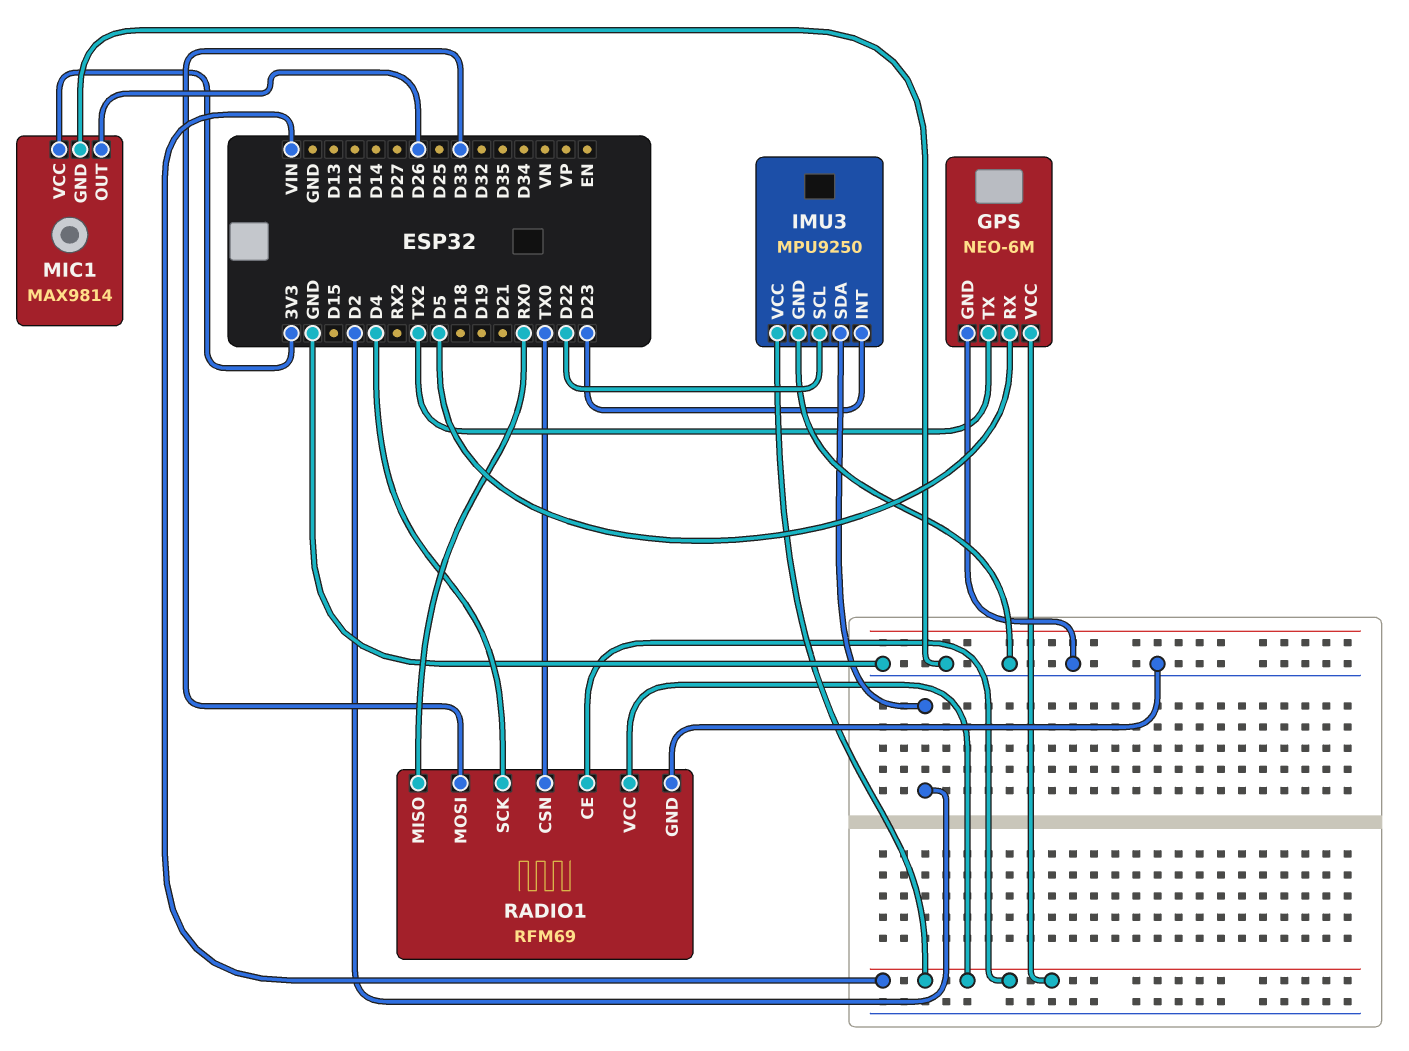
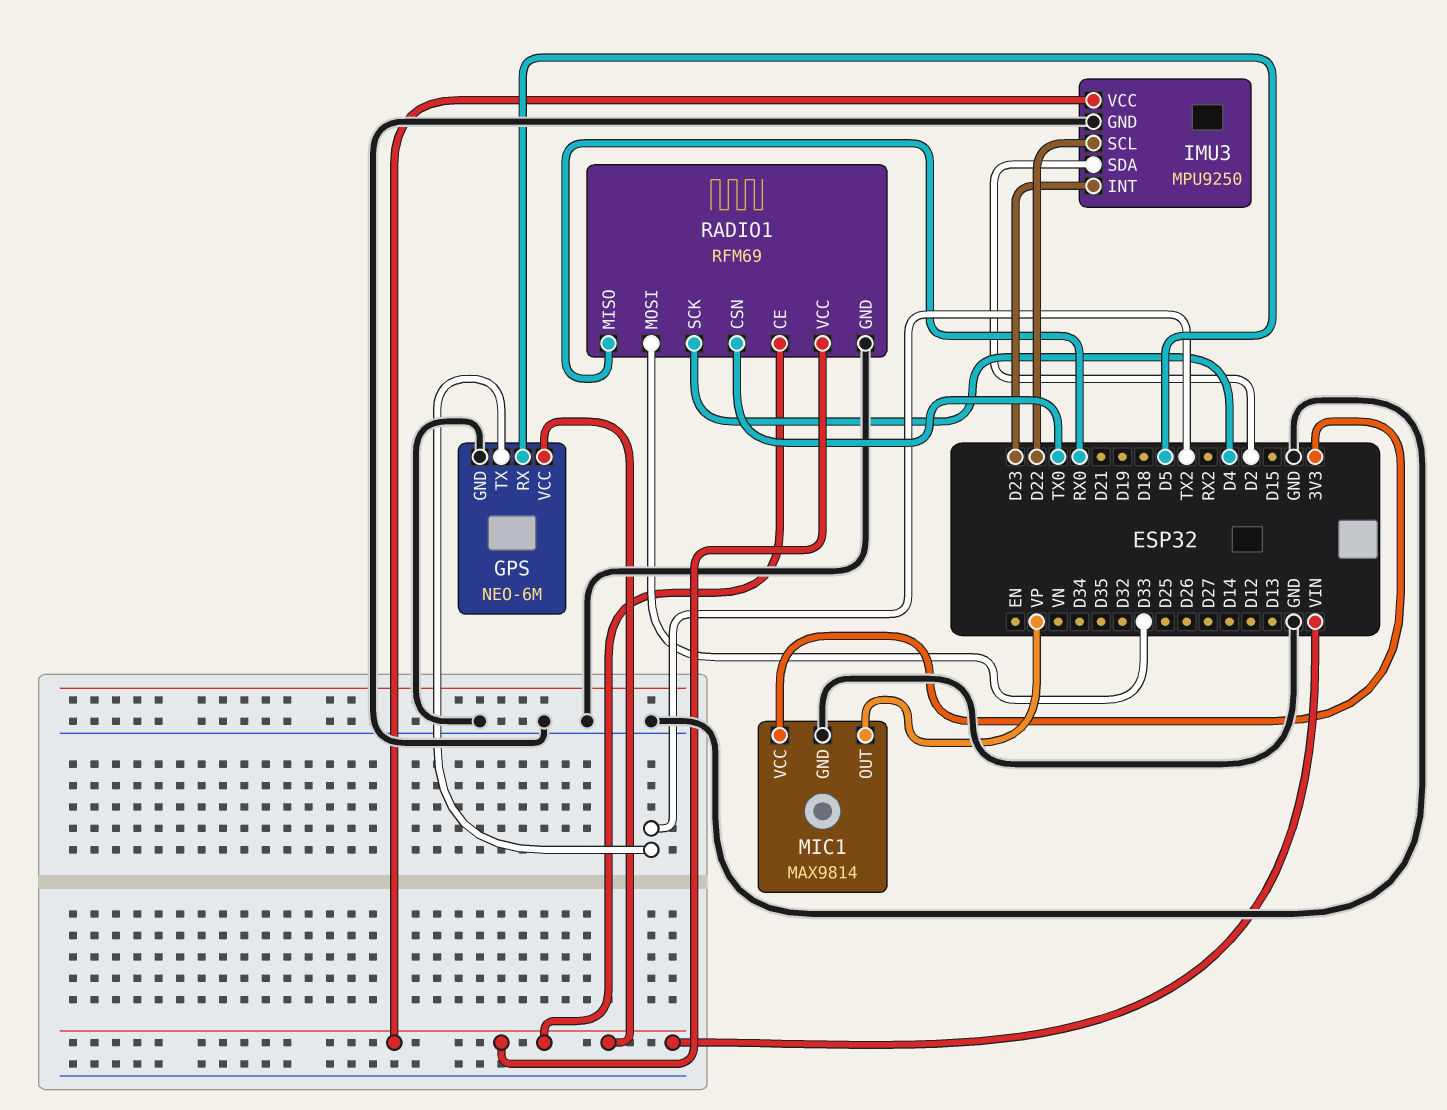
MIC1 pin OUT: D26 -> VP

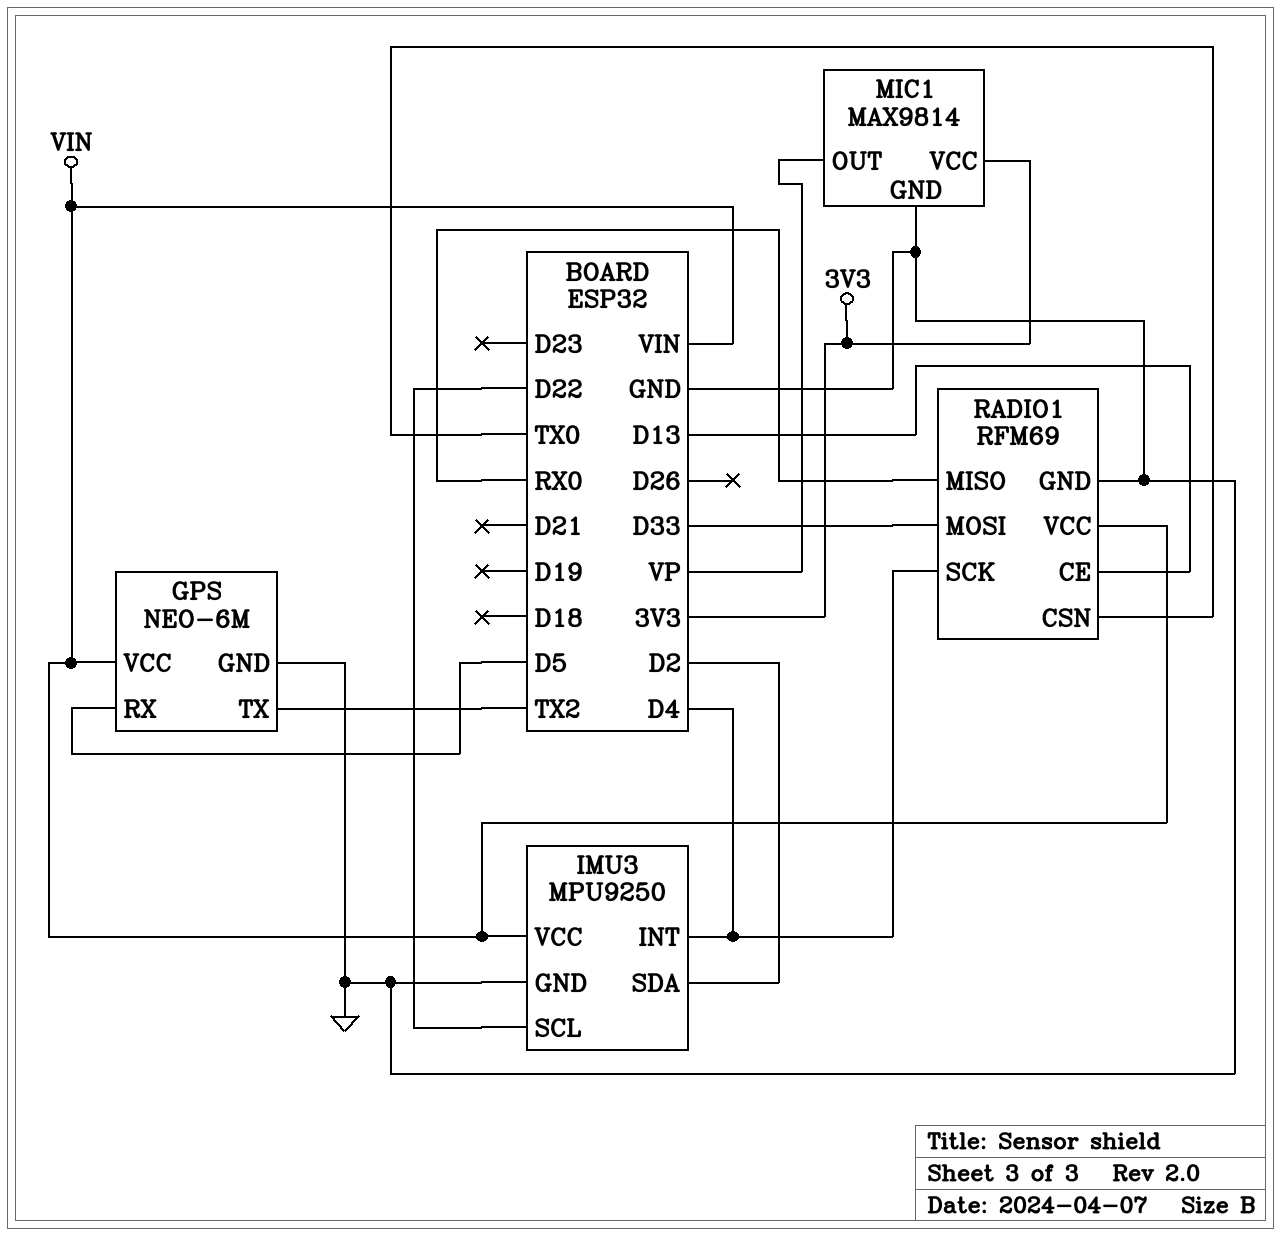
IMU3 pin INT: D23 -> D4
RADIO1 pin CE: VIN -> D13

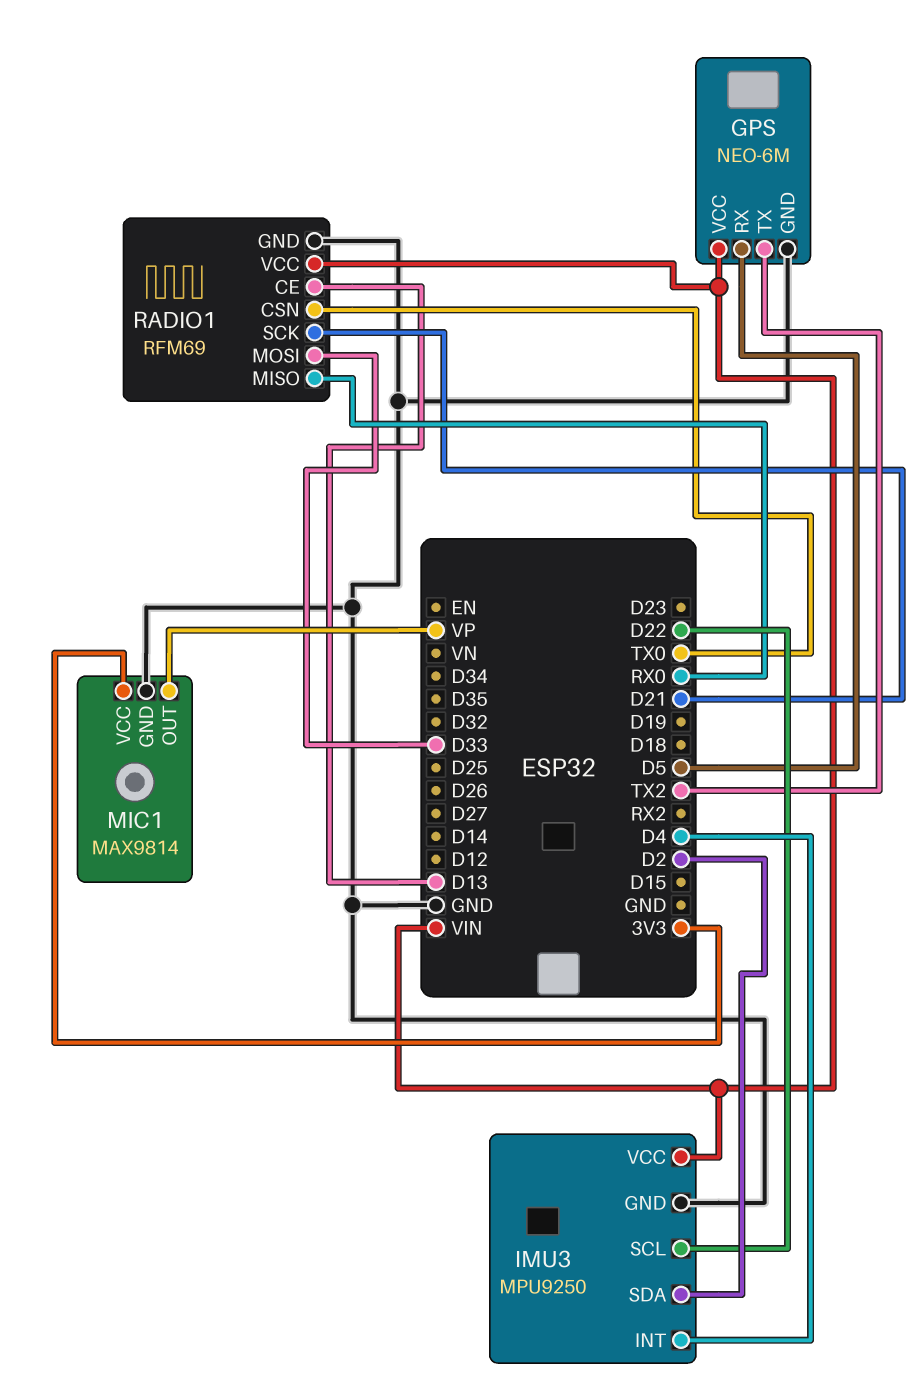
RADIO1 pin SCK: D4 -> D21

